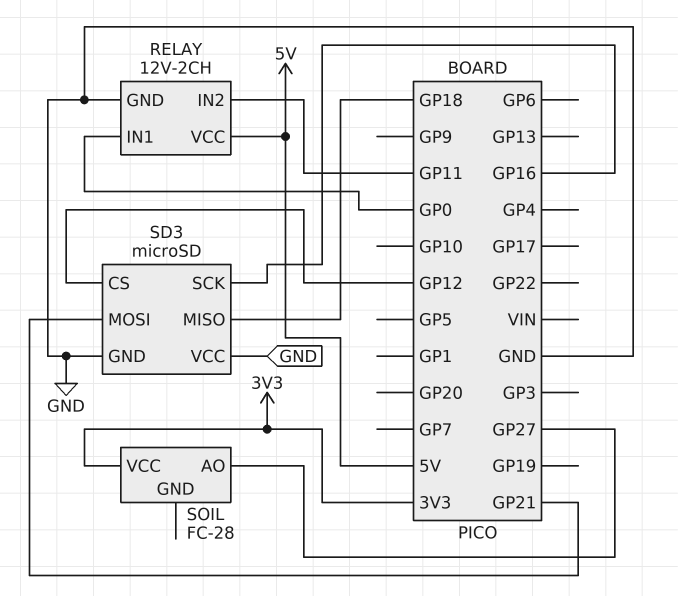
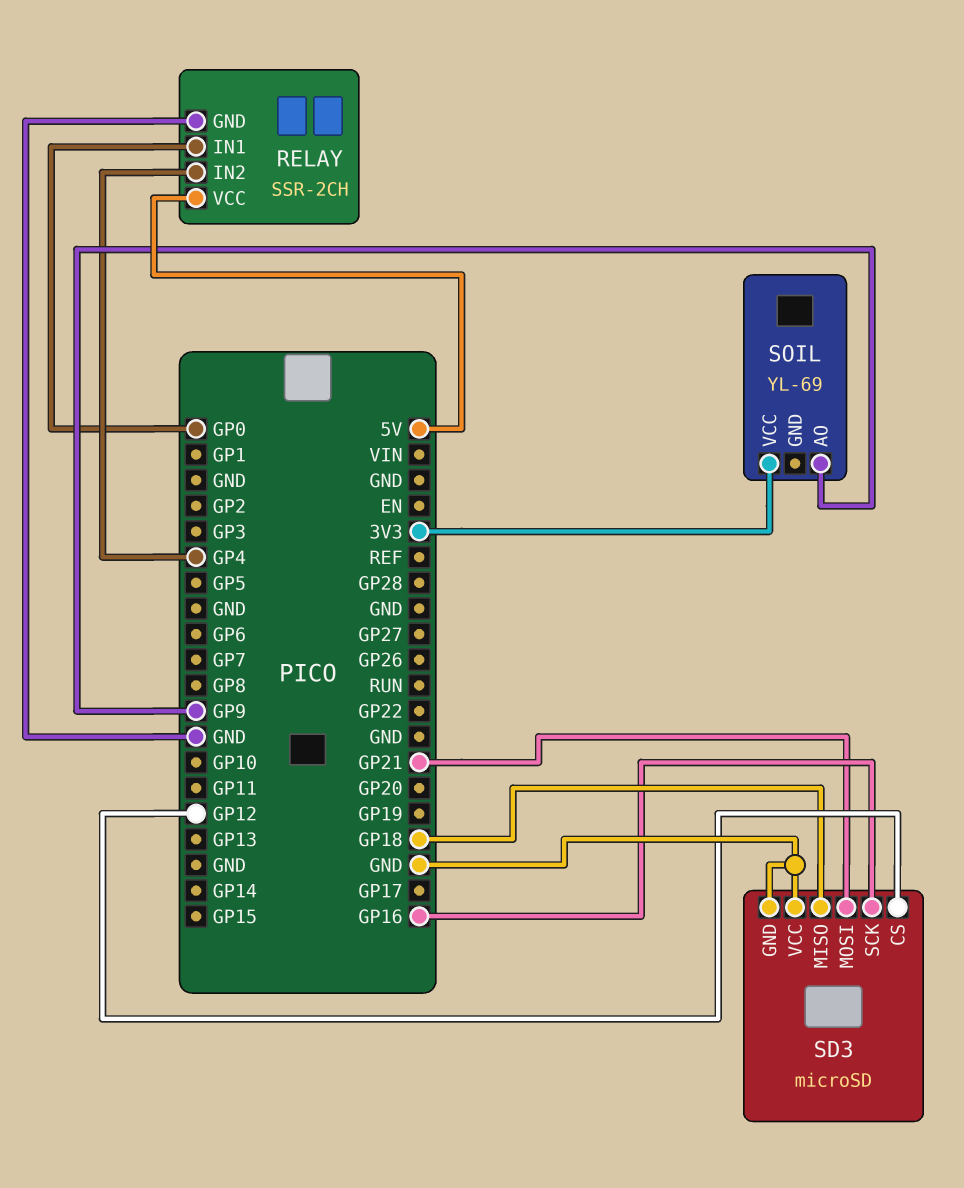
RELAY: 12V-2CH -> SSR-2CH
RELAY pin IN2: GP11 -> GP4
SOIL: FC-28 -> YL-69
SOIL pin AO: GP27 -> GP9

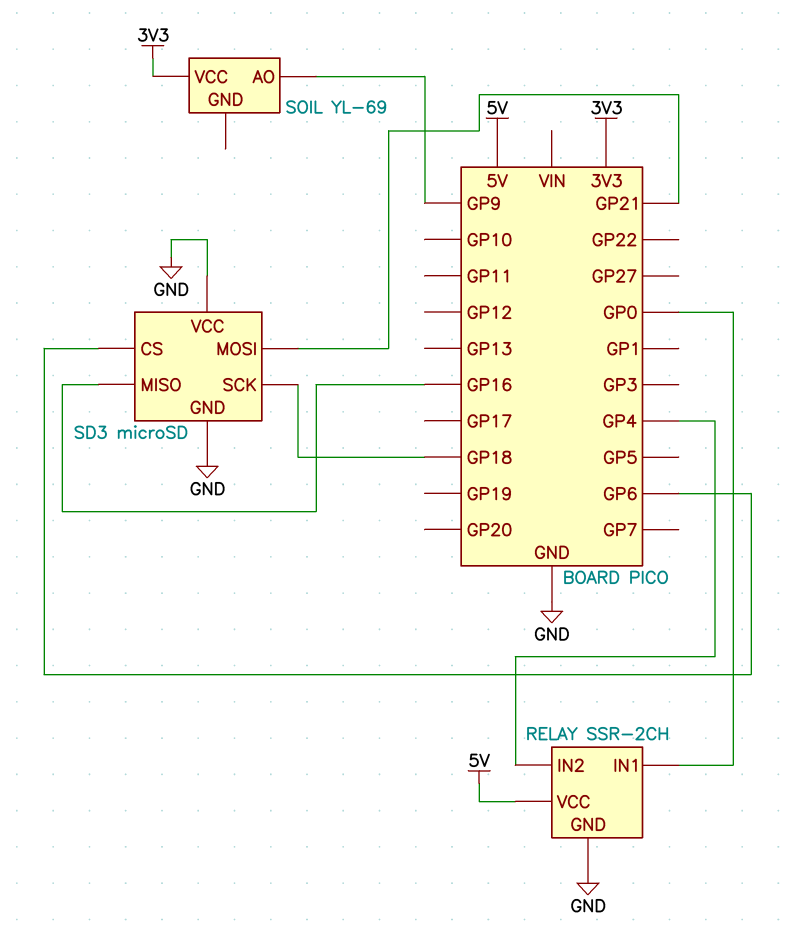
SD3 pin CS: GP12 -> GP6
SD3 pin MISO: GP18 -> GP16
SD3 pin SCK: GP16 -> GP18

